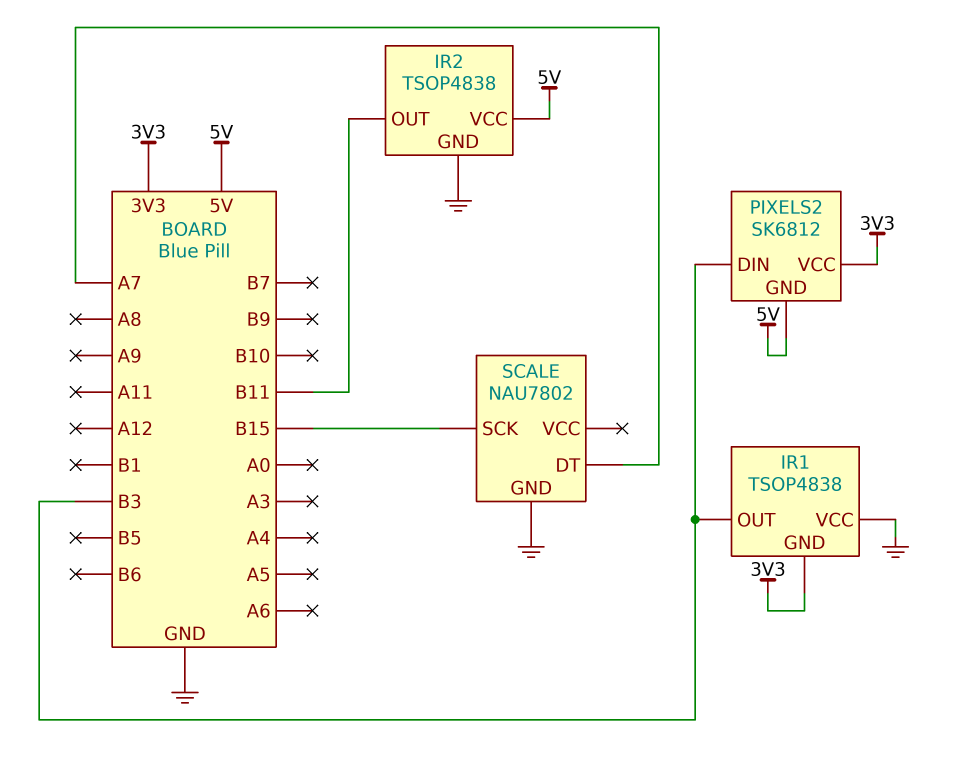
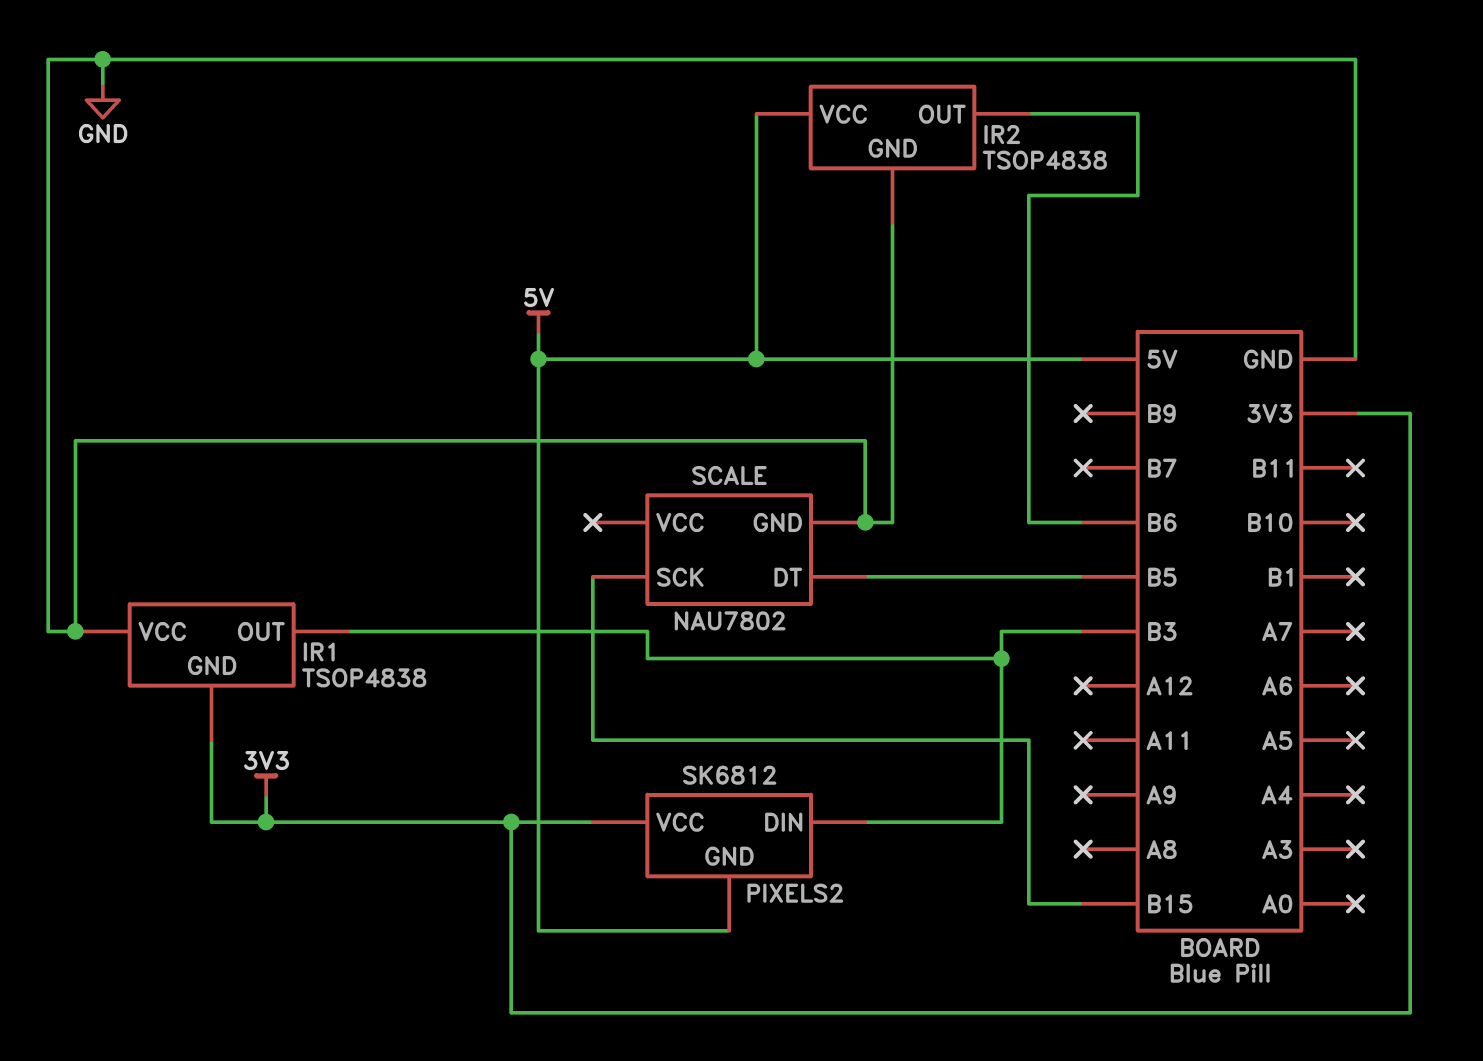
IR2 pin OUT: B11 -> B6
SCALE pin DT: A7 -> B5

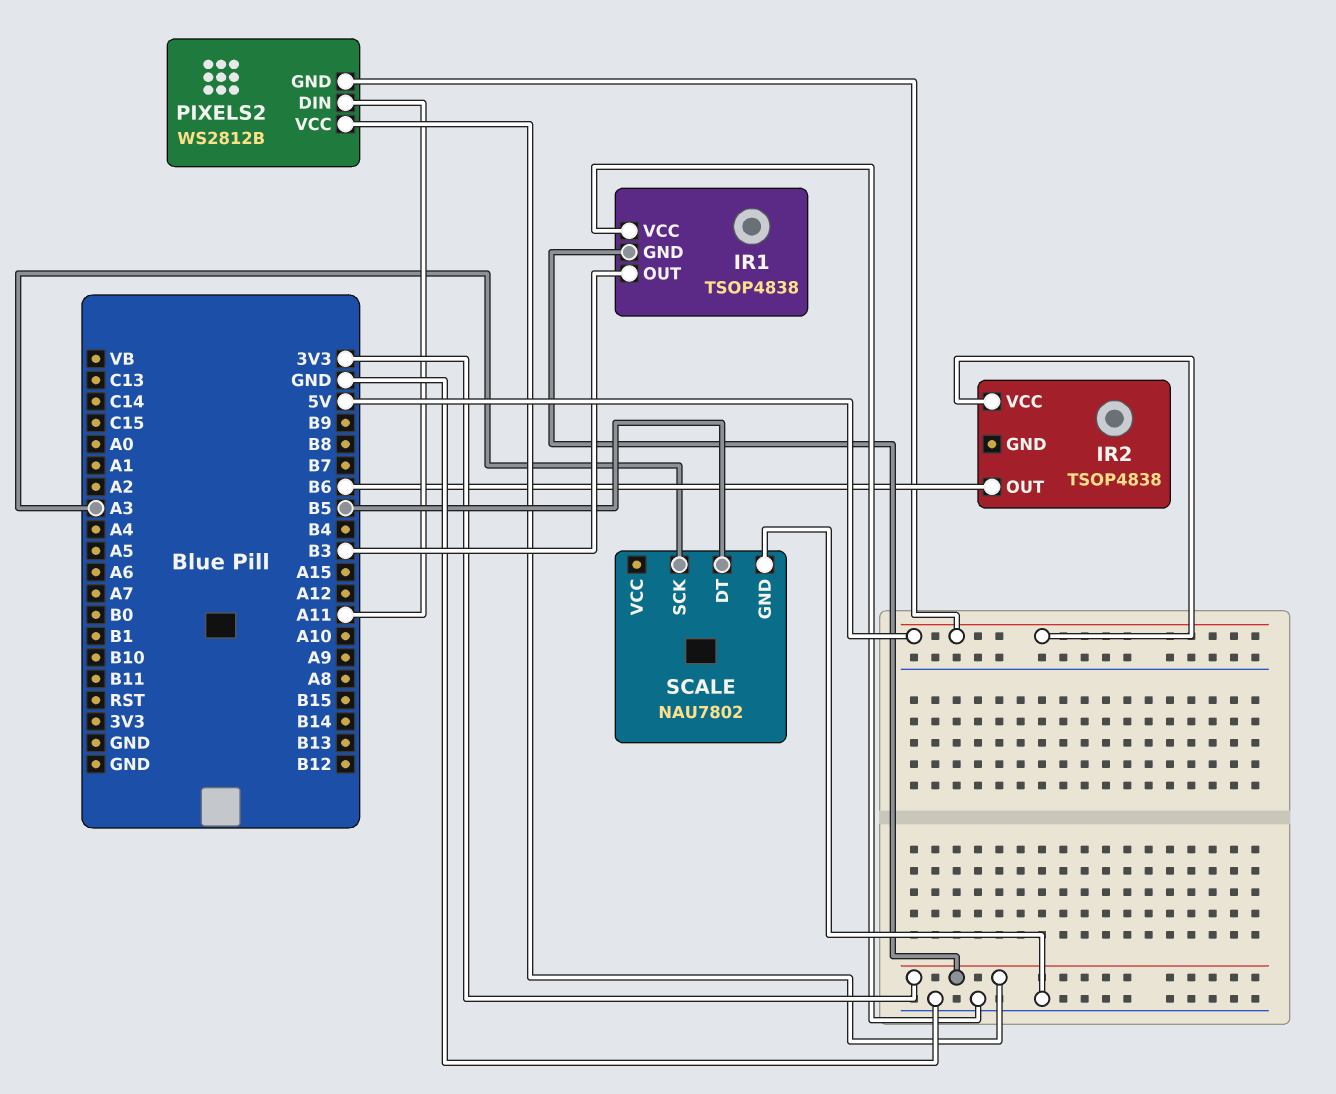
IR2 pin GND: GND -> none
PIXELS2: SK6812 -> WS2812B
PIXELS2 pin DIN: B3 -> A11
SCALE pin SCK: B15 -> A3

